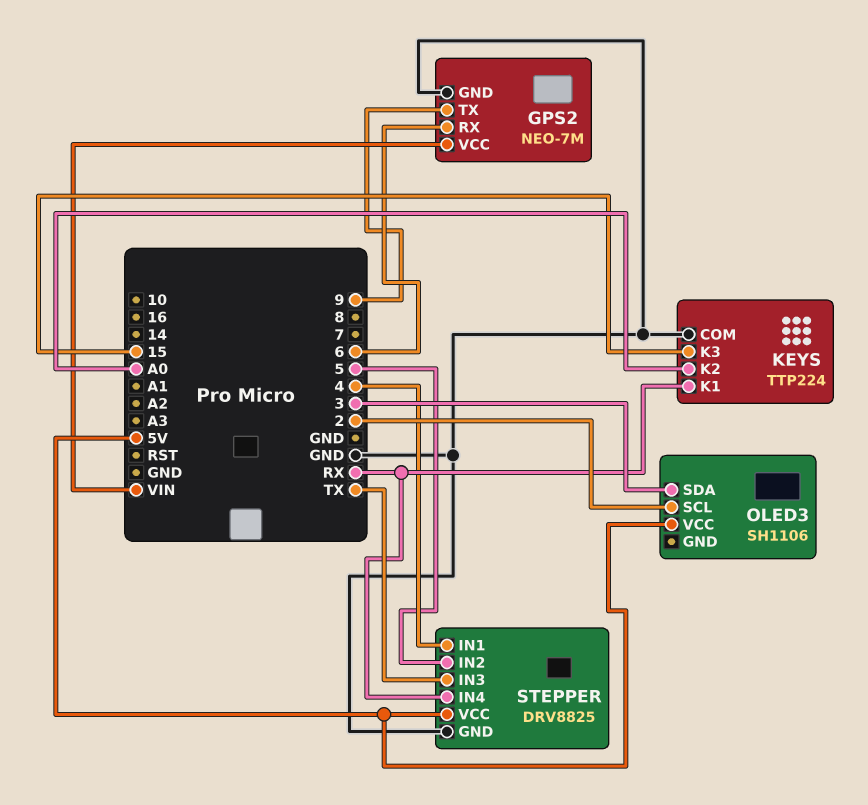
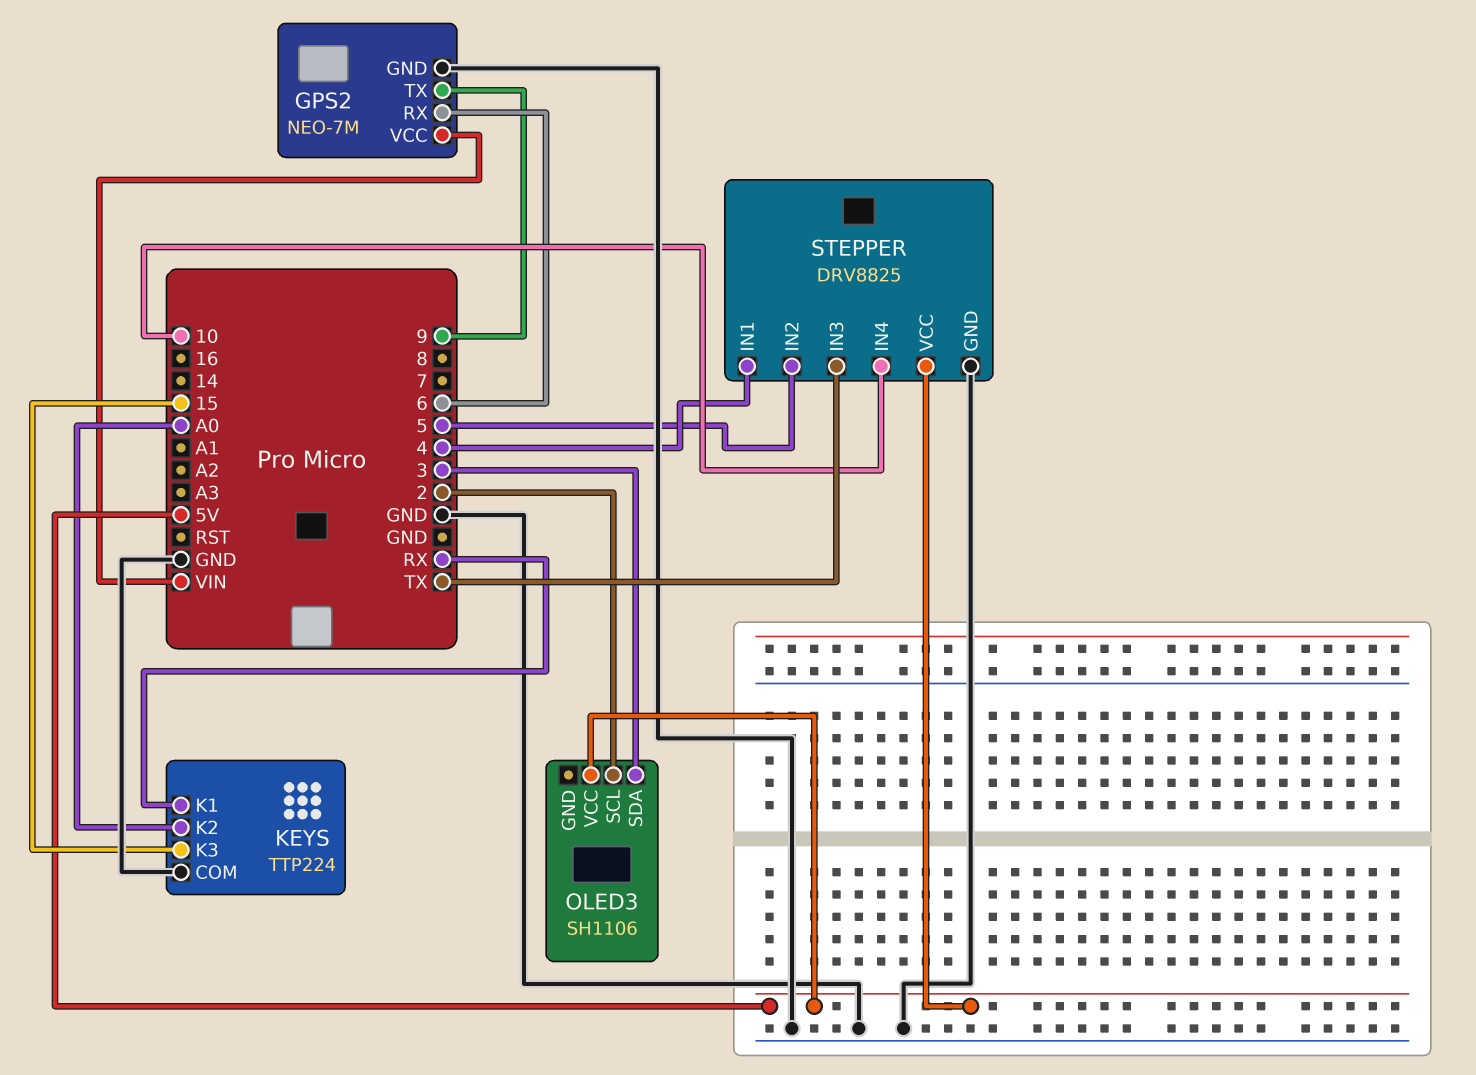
STEPPER pin IN4: RX -> 10

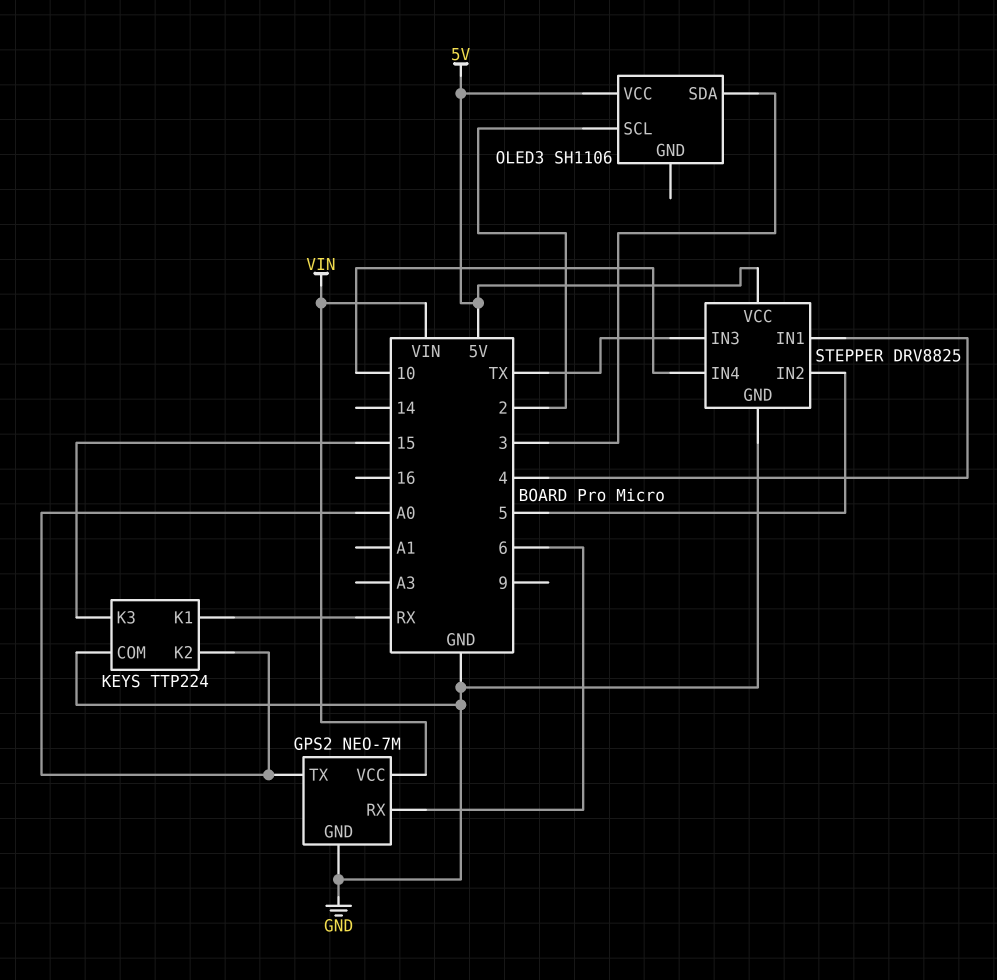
GPS2 pin TX: 9 -> A0

